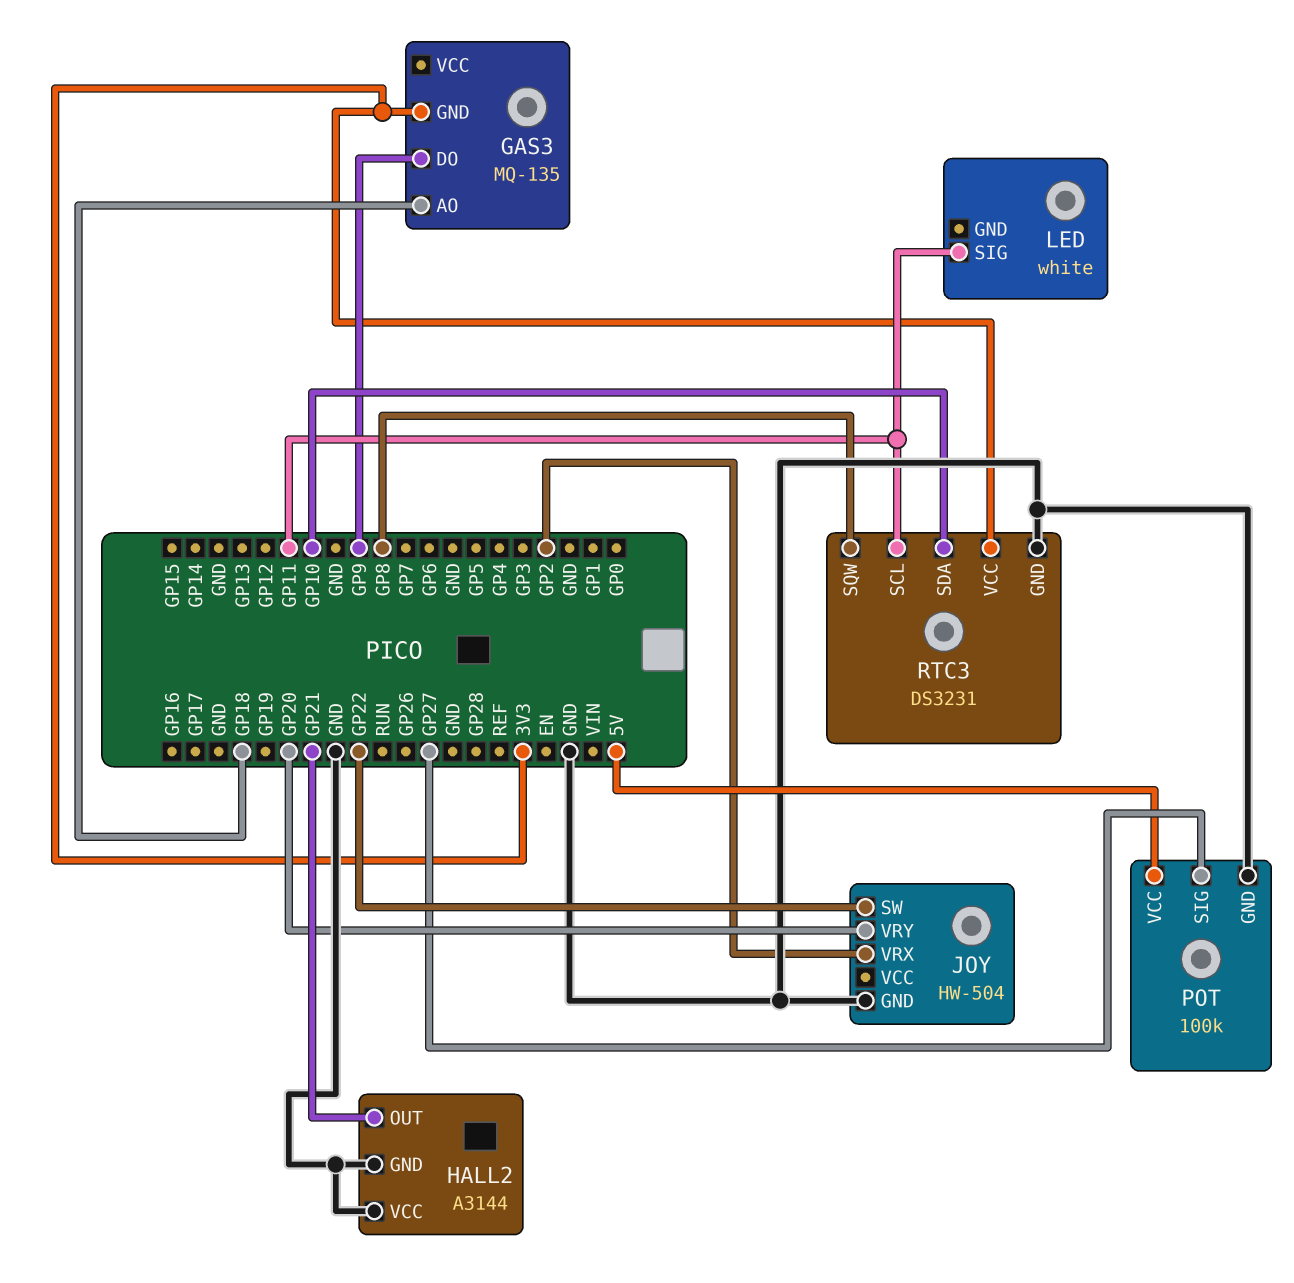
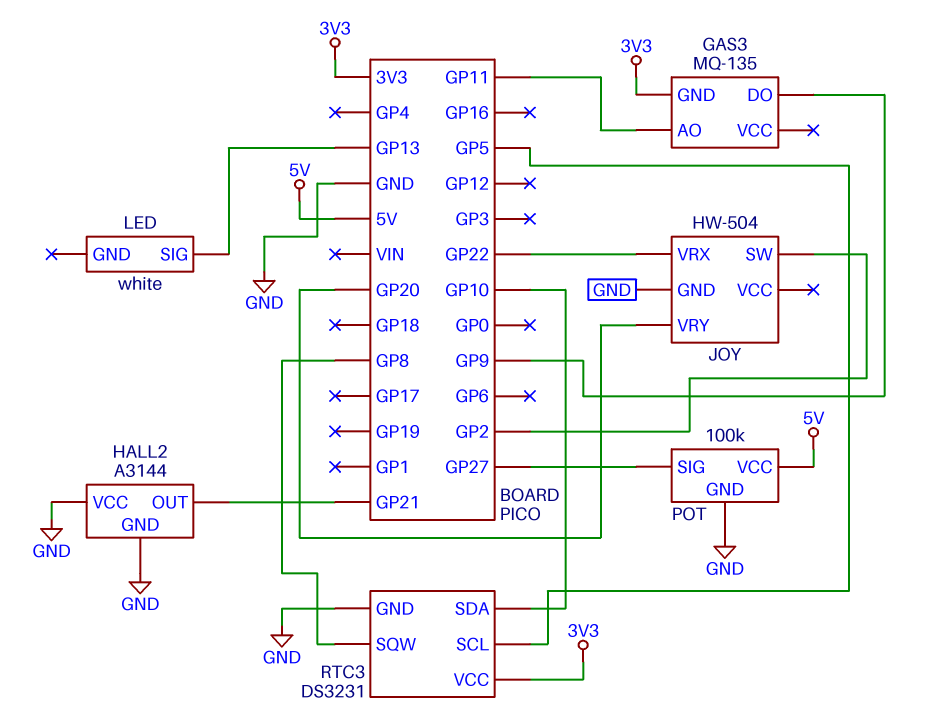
GAS3 pin AO: GP18 -> GP11
JOY pin SW: GP22 -> GP2
JOY pin VRX: GP2 -> GP22
LED pin SIG: GP11 -> GP13
RTC3 pin SCL: GP11 -> GP5

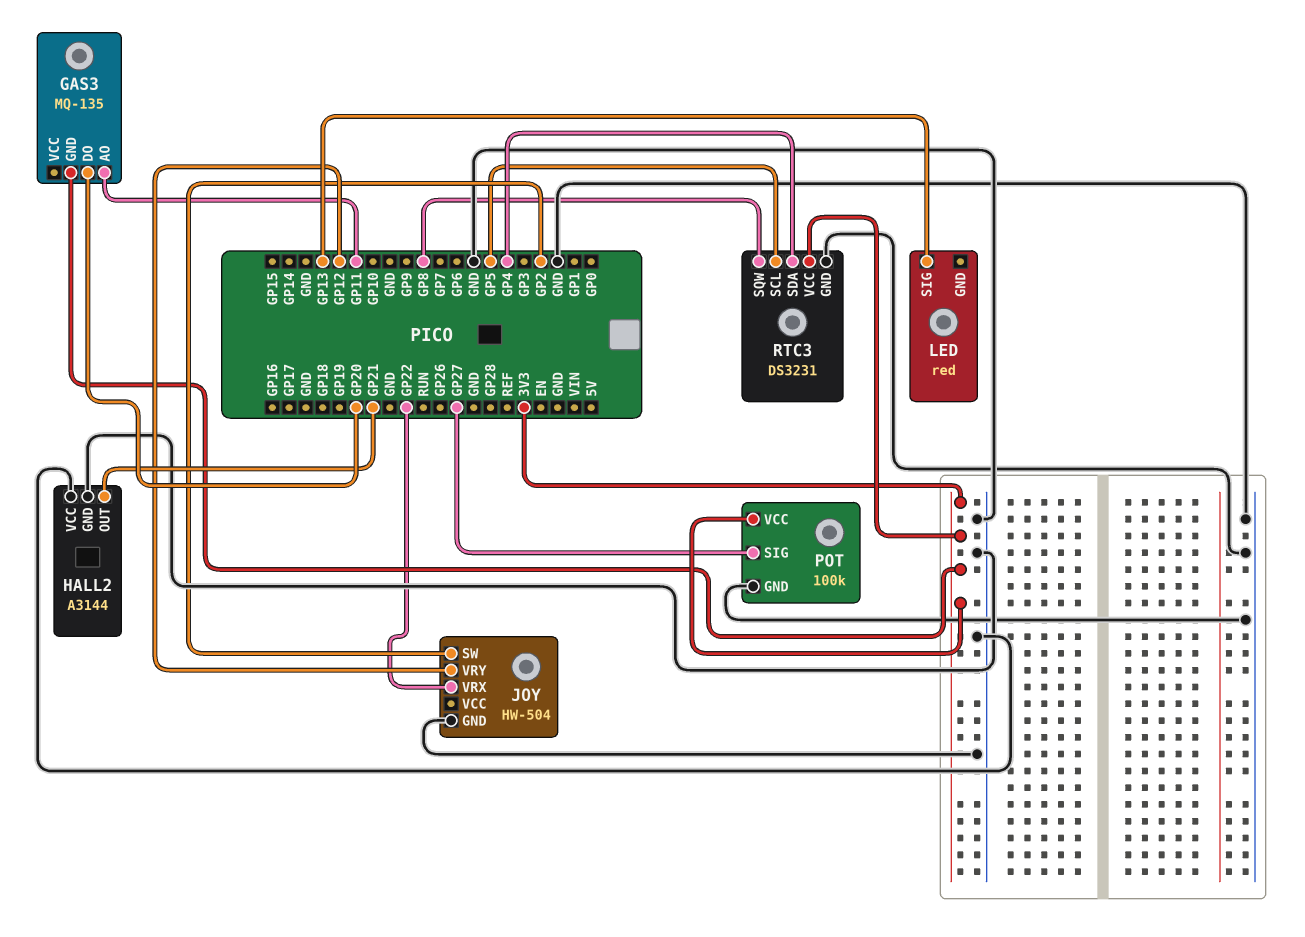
GAS3 pin DO: GP9 -> GP20
JOY pin VRY: GP20 -> GP12
LED: white -> red
POT pin VCC: 5V -> 3V3
RTC3 pin SDA: GP10 -> GP4

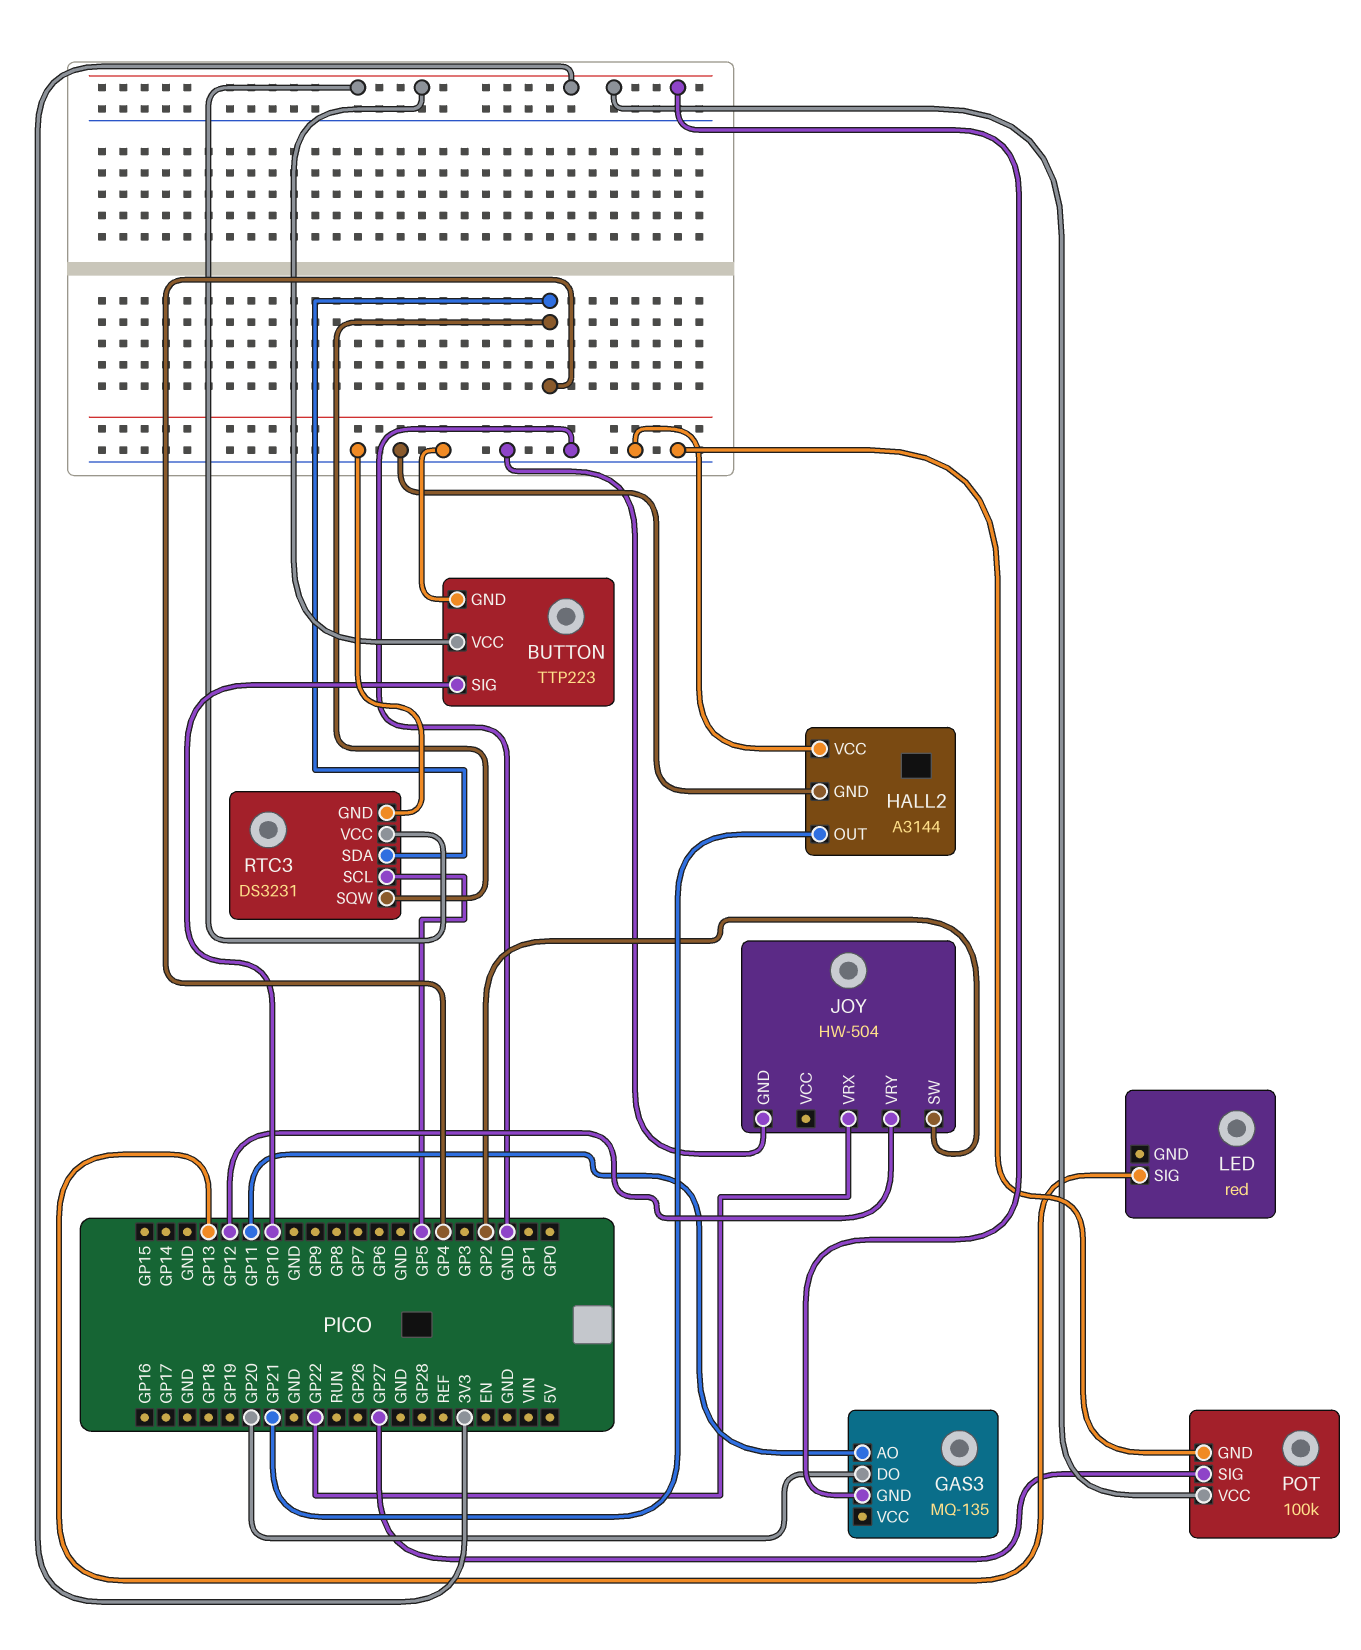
BUTTON: none -> TTP223
BUTTON pin GND: none -> GND
BUTTON pin SIG: none -> GP10
BUTTON pin VCC: none -> 3V3
RTC3 pin SQW: GP8 -> GP4

